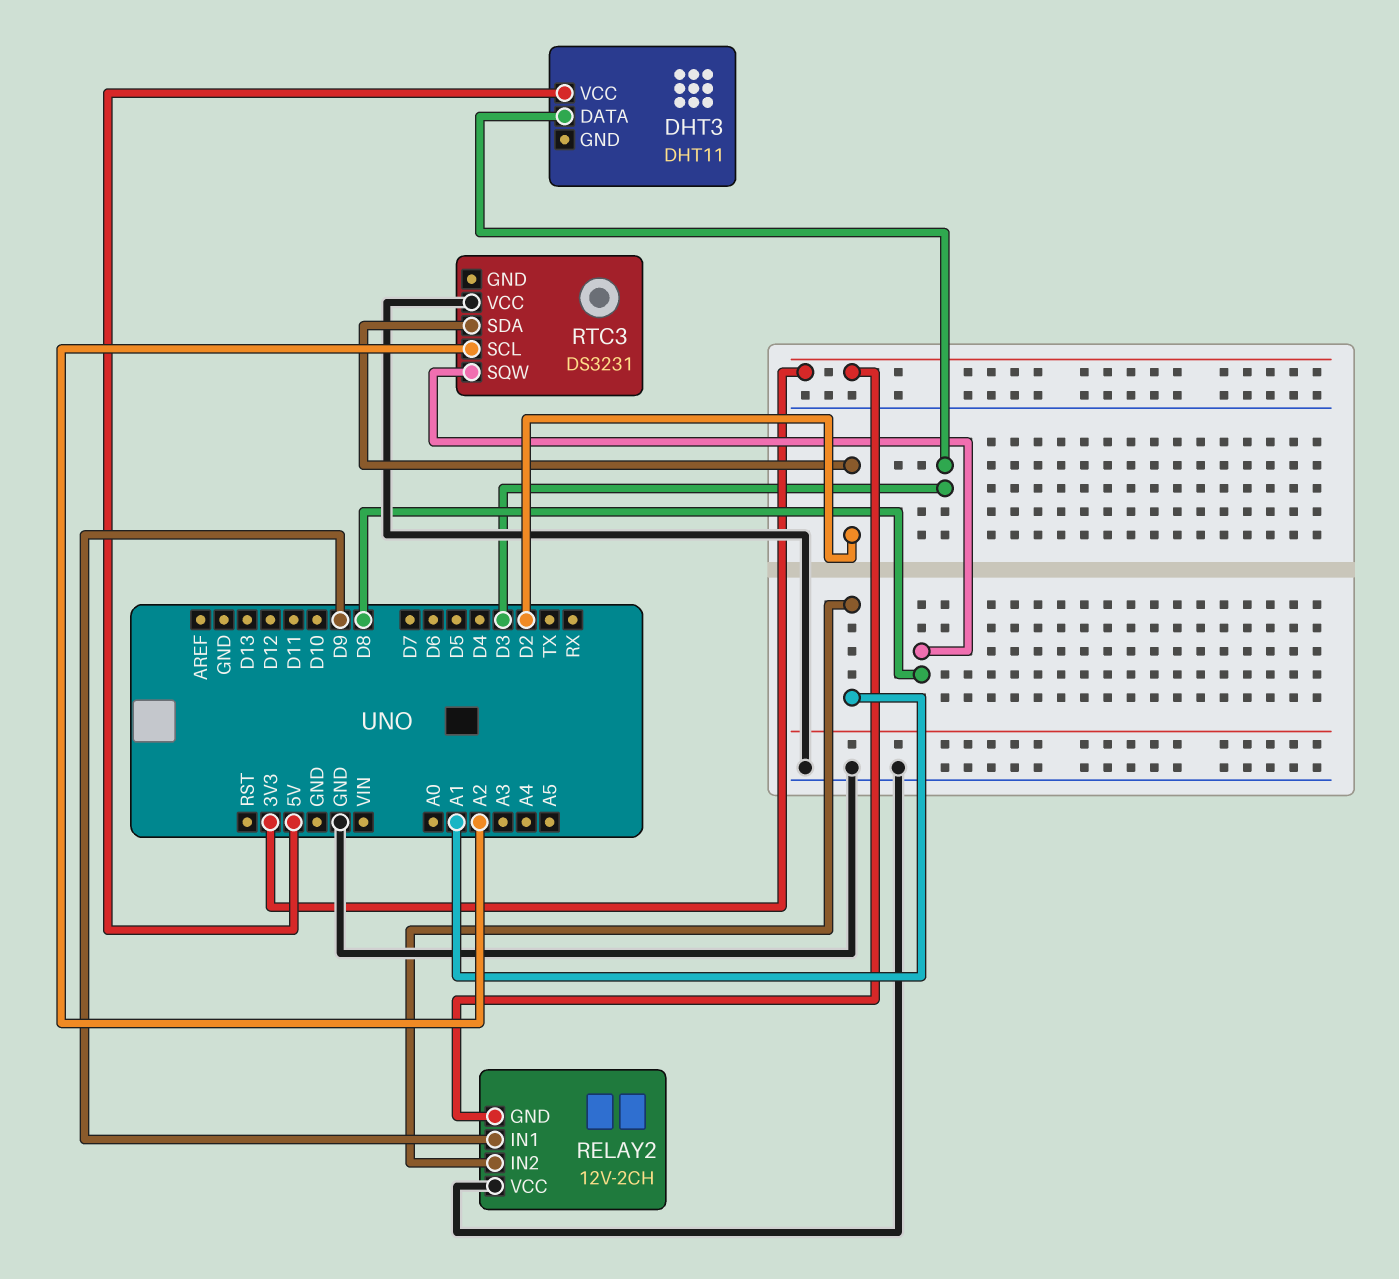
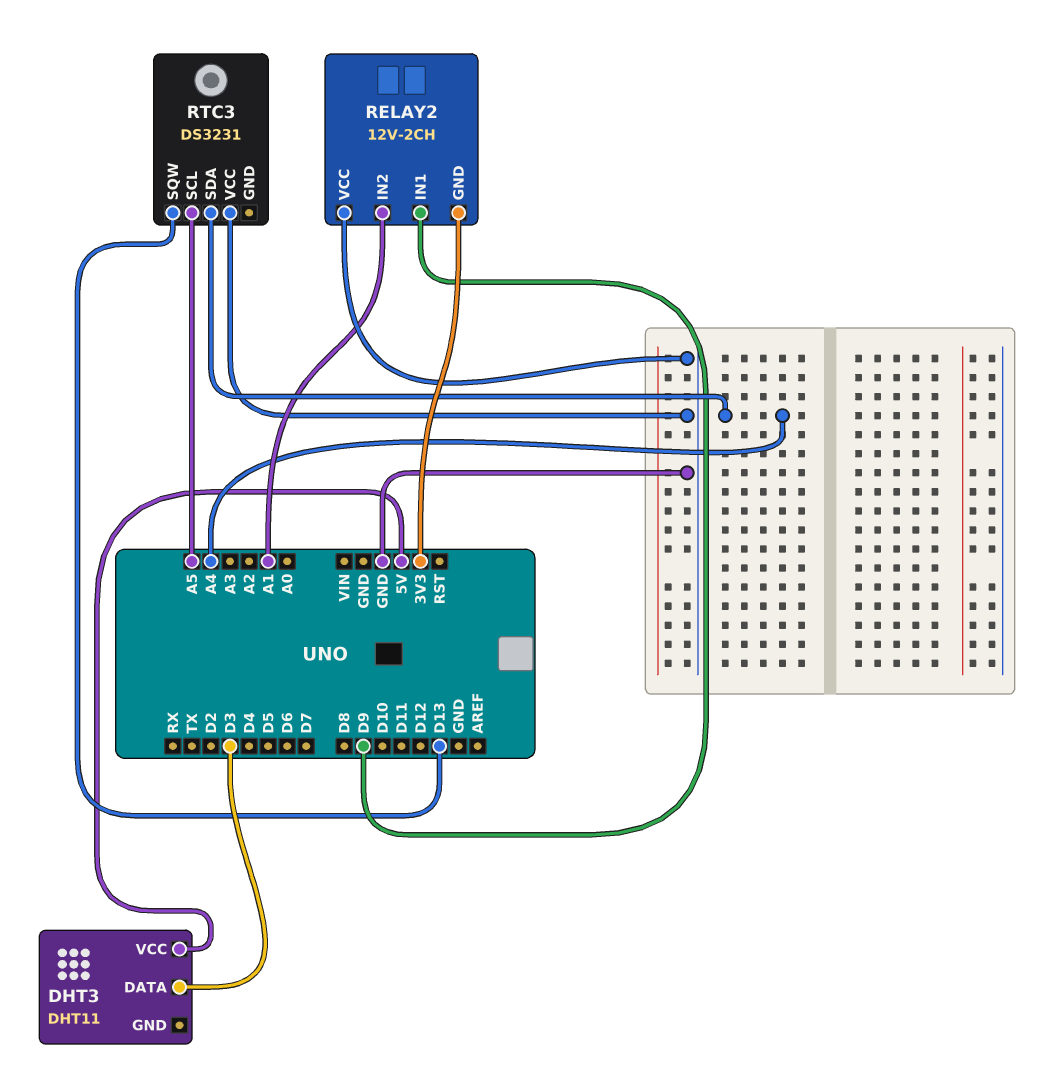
RTC3 pin SCL: A2 -> A5
RTC3 pin SDA: D2 -> A4
RTC3 pin SQW: D8 -> D13

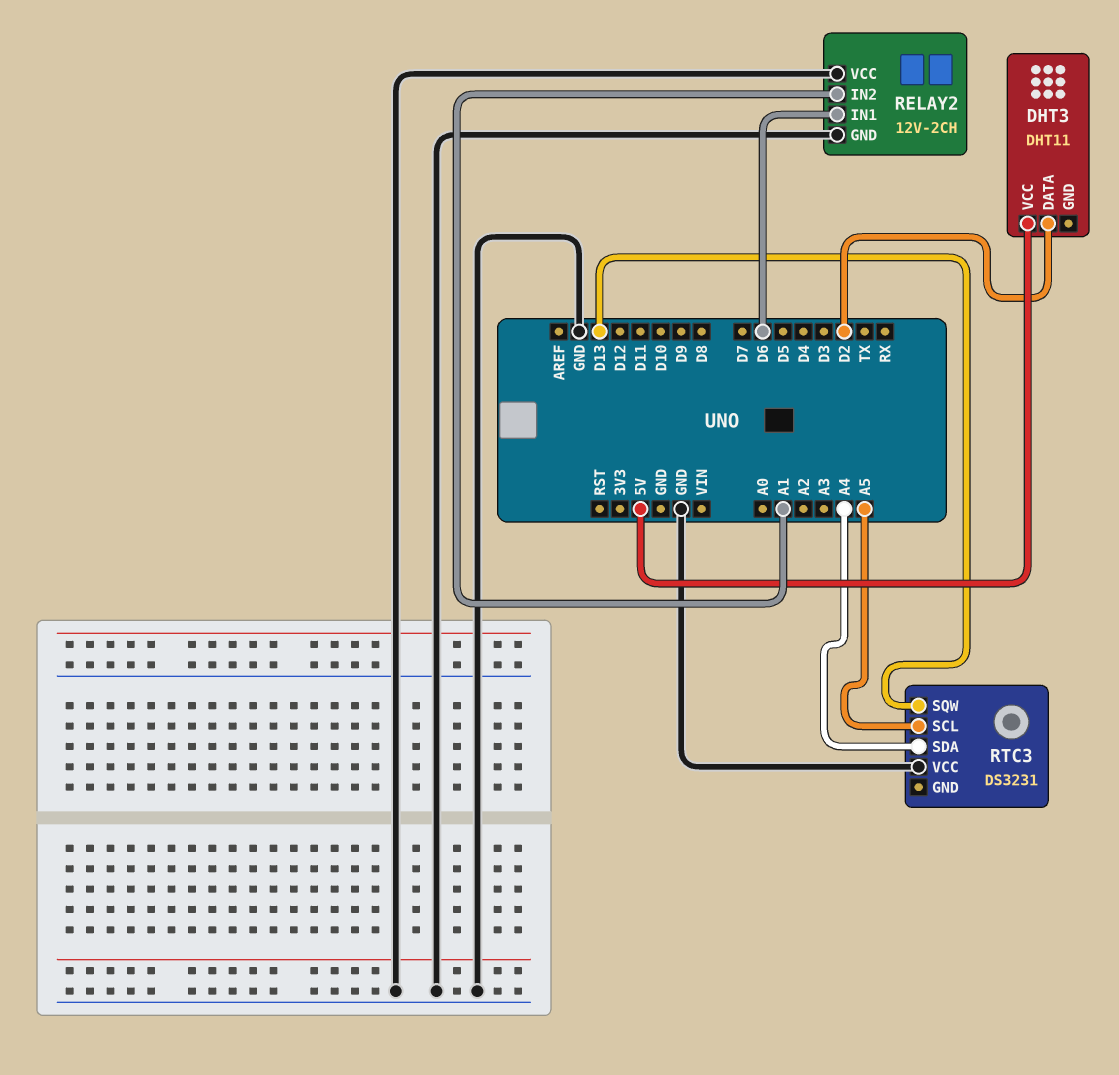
DHT3 pin DATA: D3 -> D2
RELAY2 pin GND: 3V3 -> GND
RELAY2 pin IN1: D9 -> D6

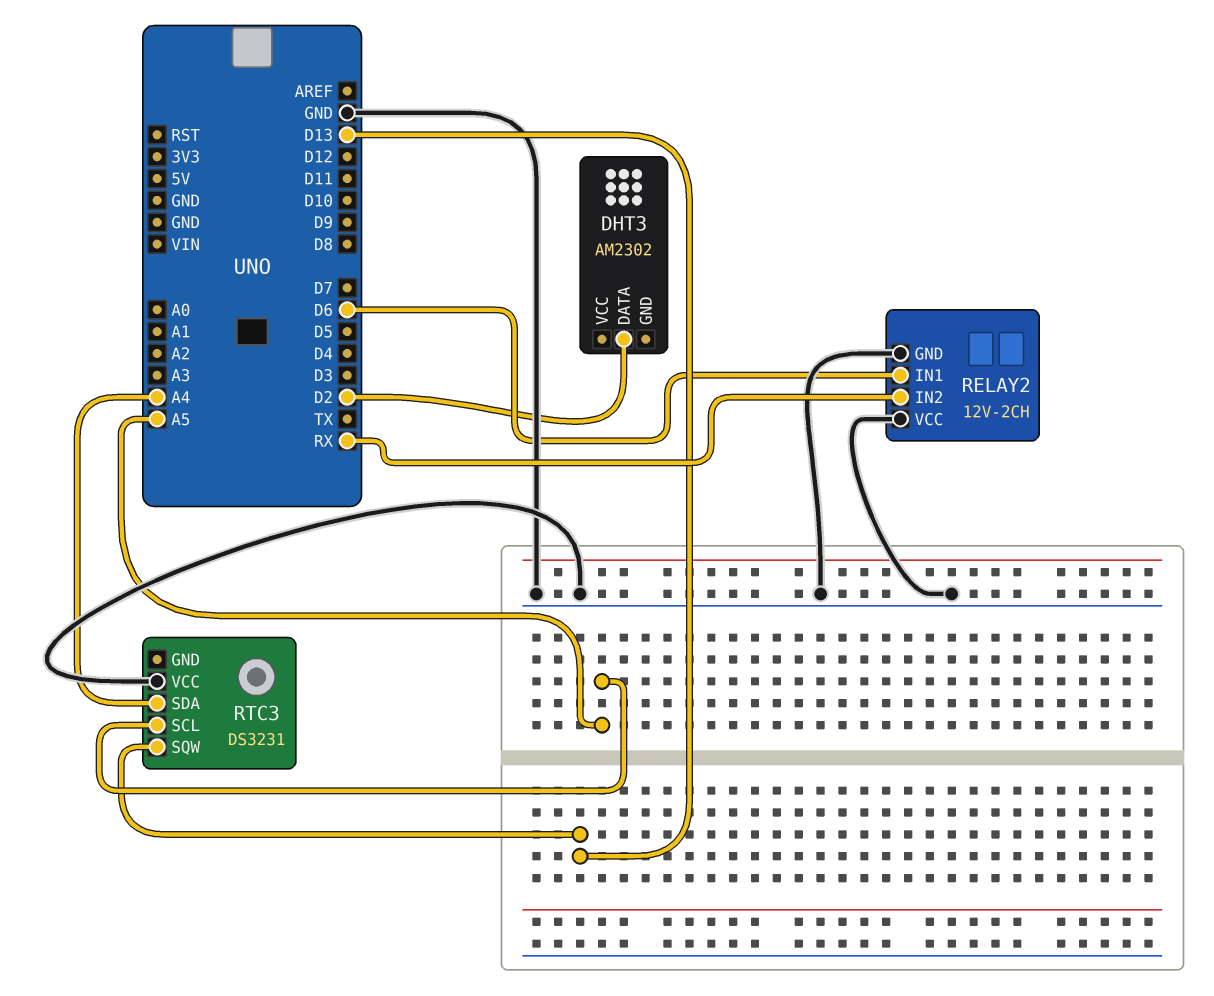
DHT3: DHT11 -> AM2302
DHT3 pin VCC: 5V -> none
RELAY2 pin IN2: A1 -> RX

